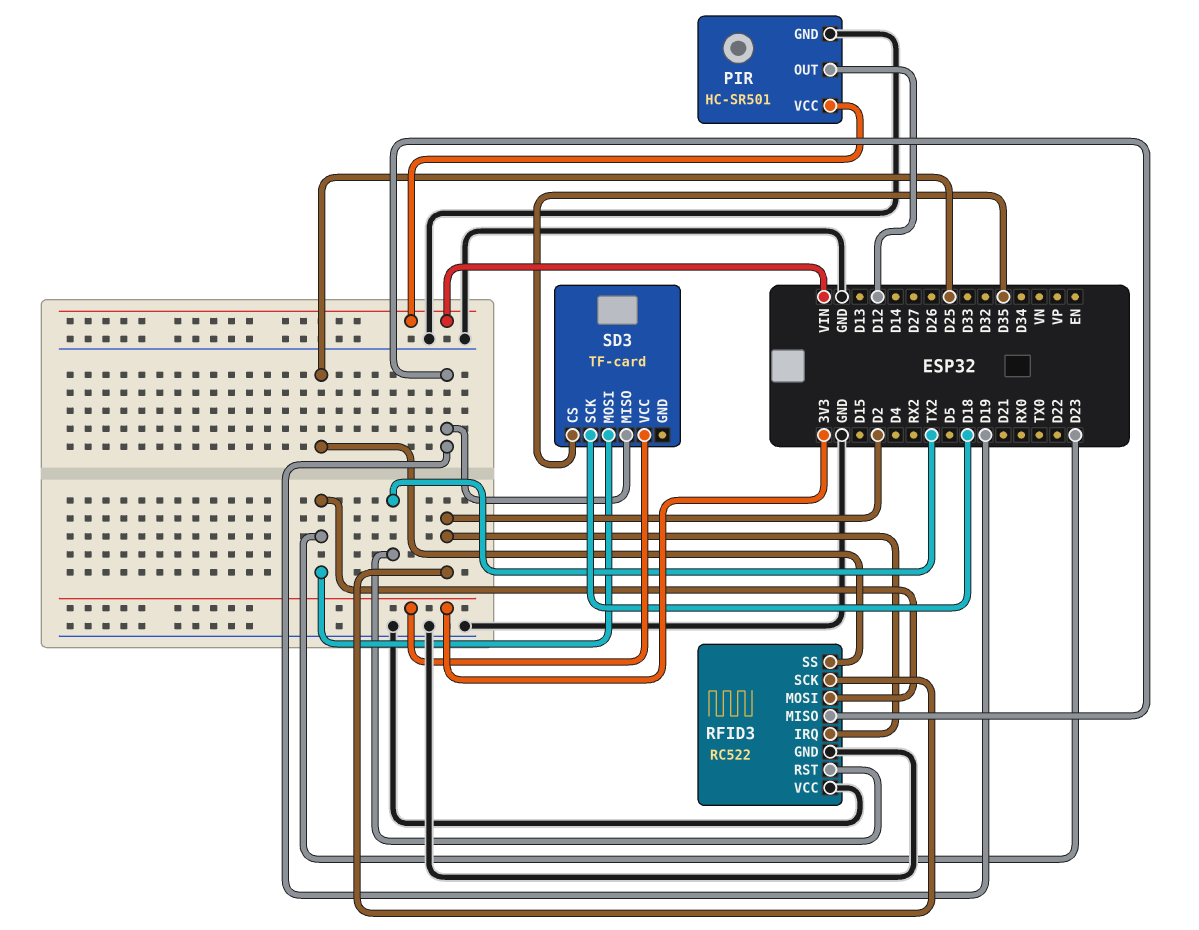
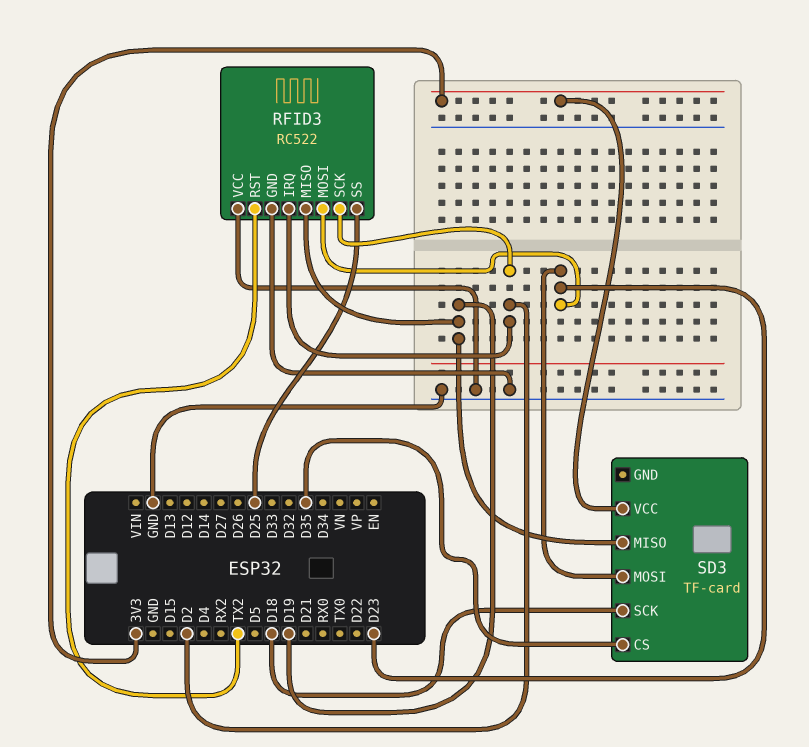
PIR: HC-SR501 -> none
PIR pin GND: GND -> none
PIR pin OUT: D12 -> none
PIR pin VCC: VIN -> none

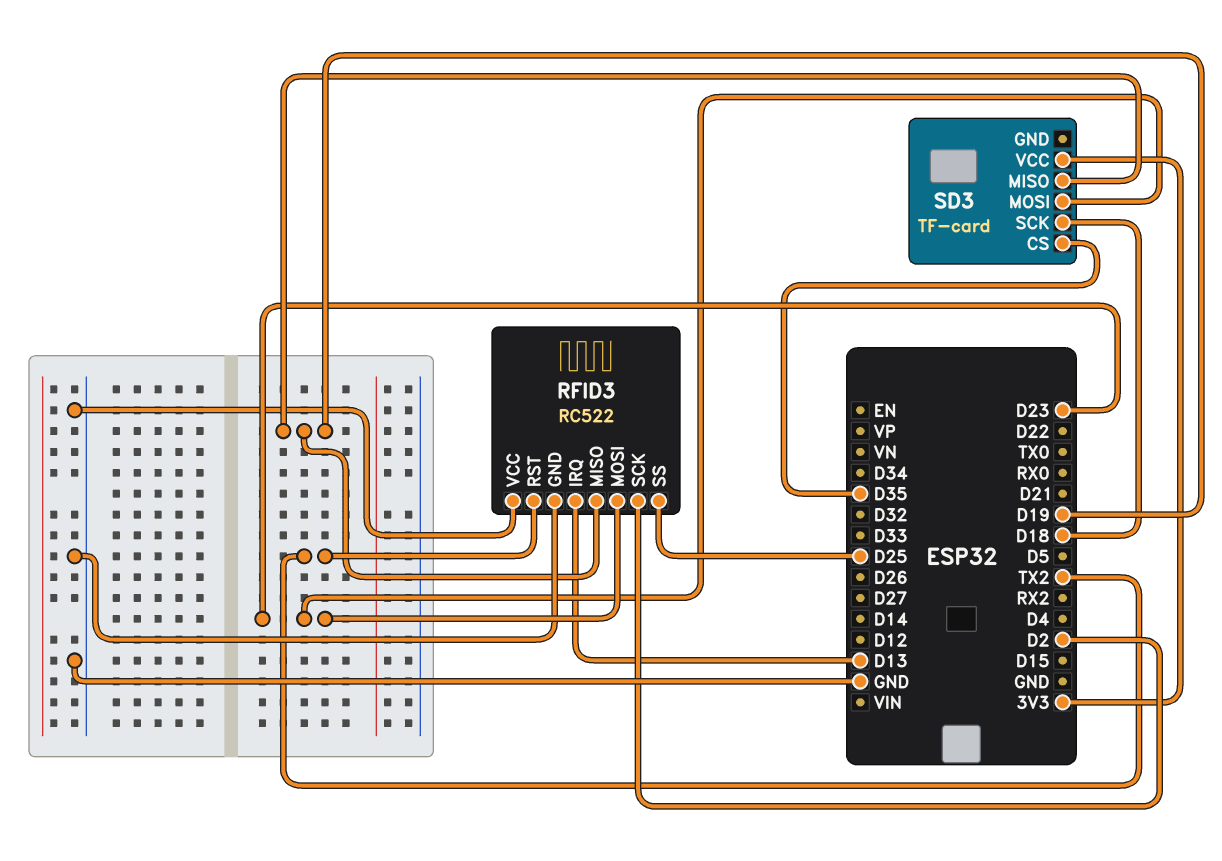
RFID3 pin IRQ: D2 -> D13

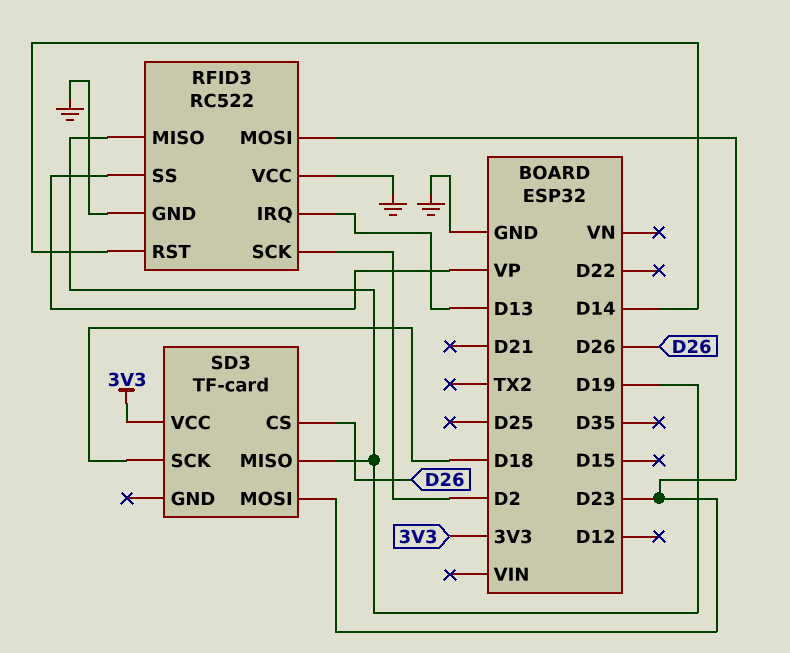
RFID3 pin RST: TX2 -> D14
RFID3 pin SS: D25 -> VP
SD3 pin CS: D35 -> D26

